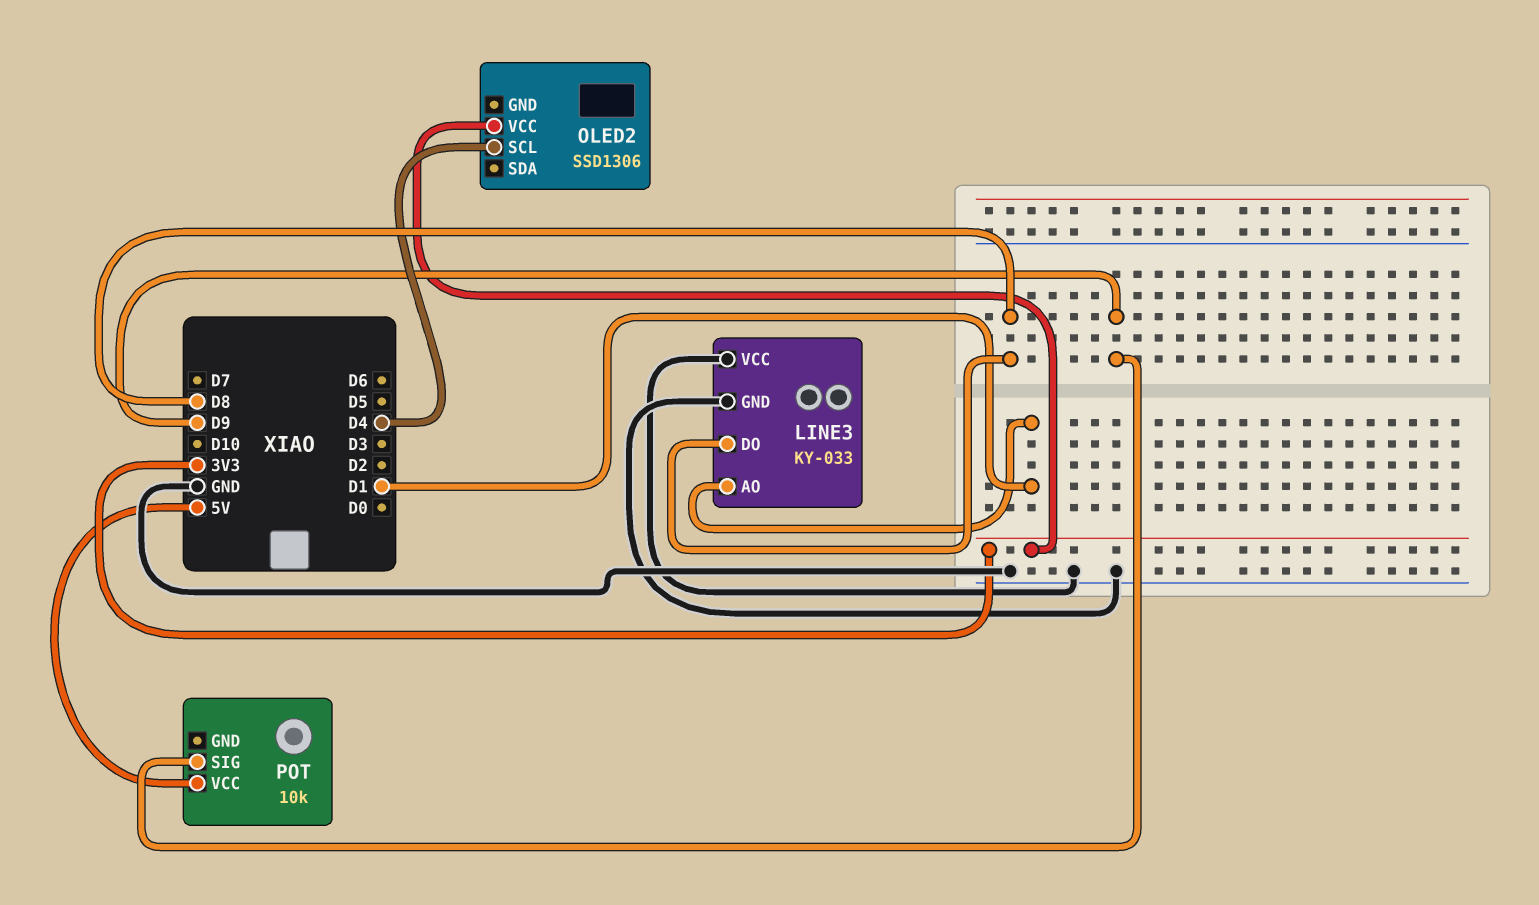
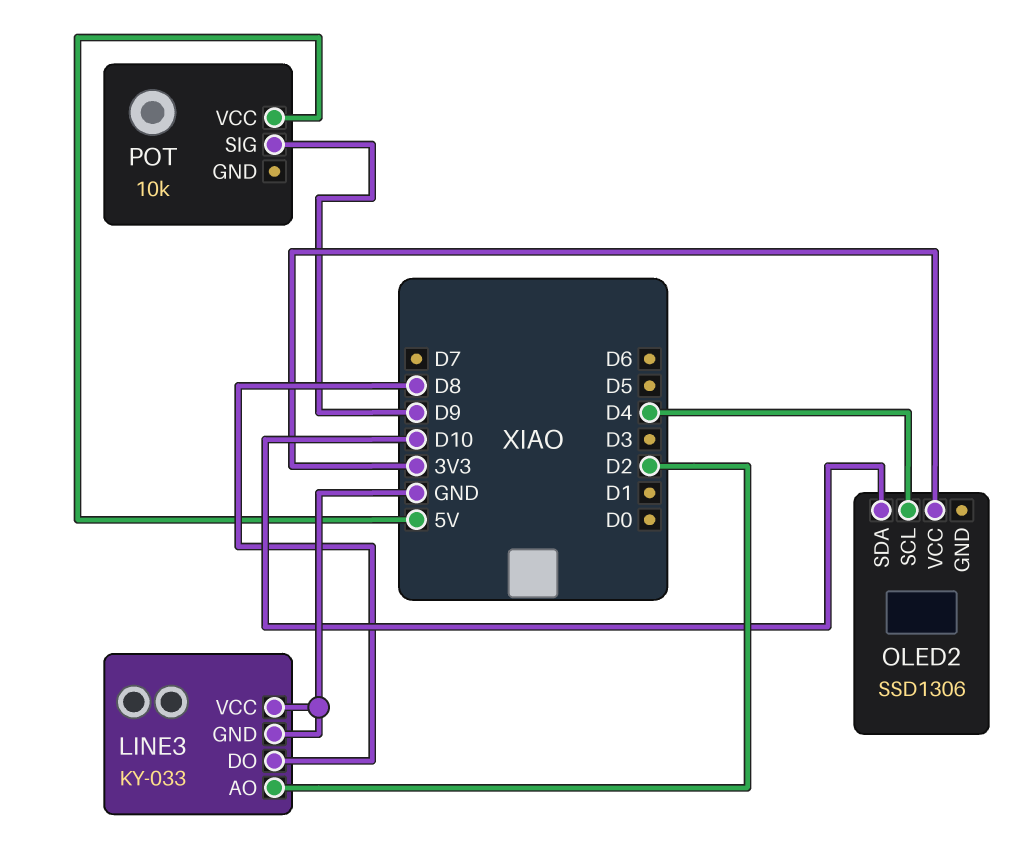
LINE3 pin AO: D1 -> D2
OLED2 pin SDA: none -> D10

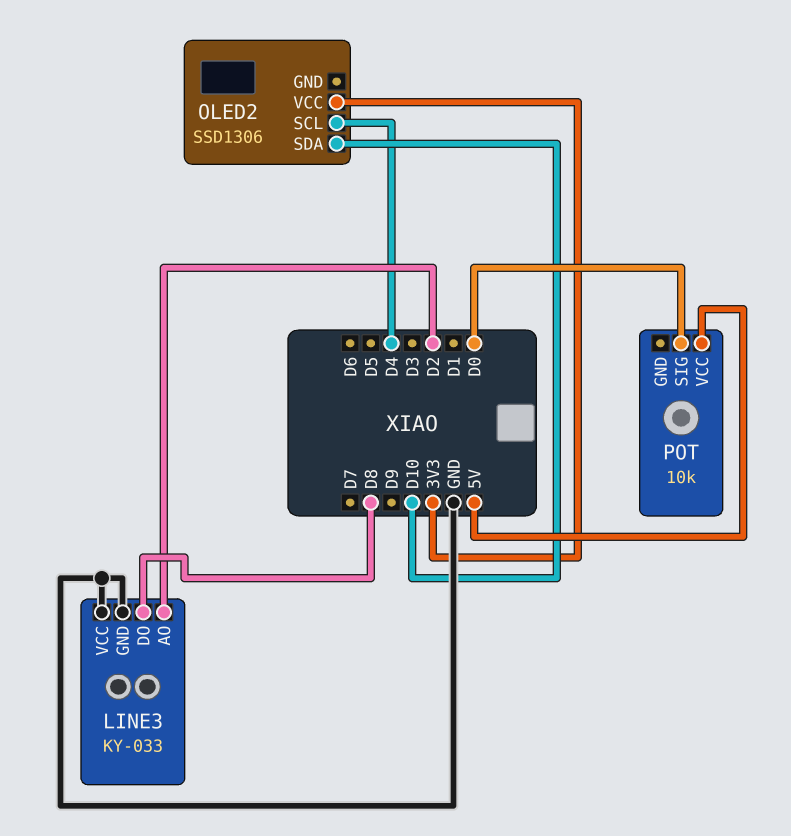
POT pin SIG: D9 -> D0

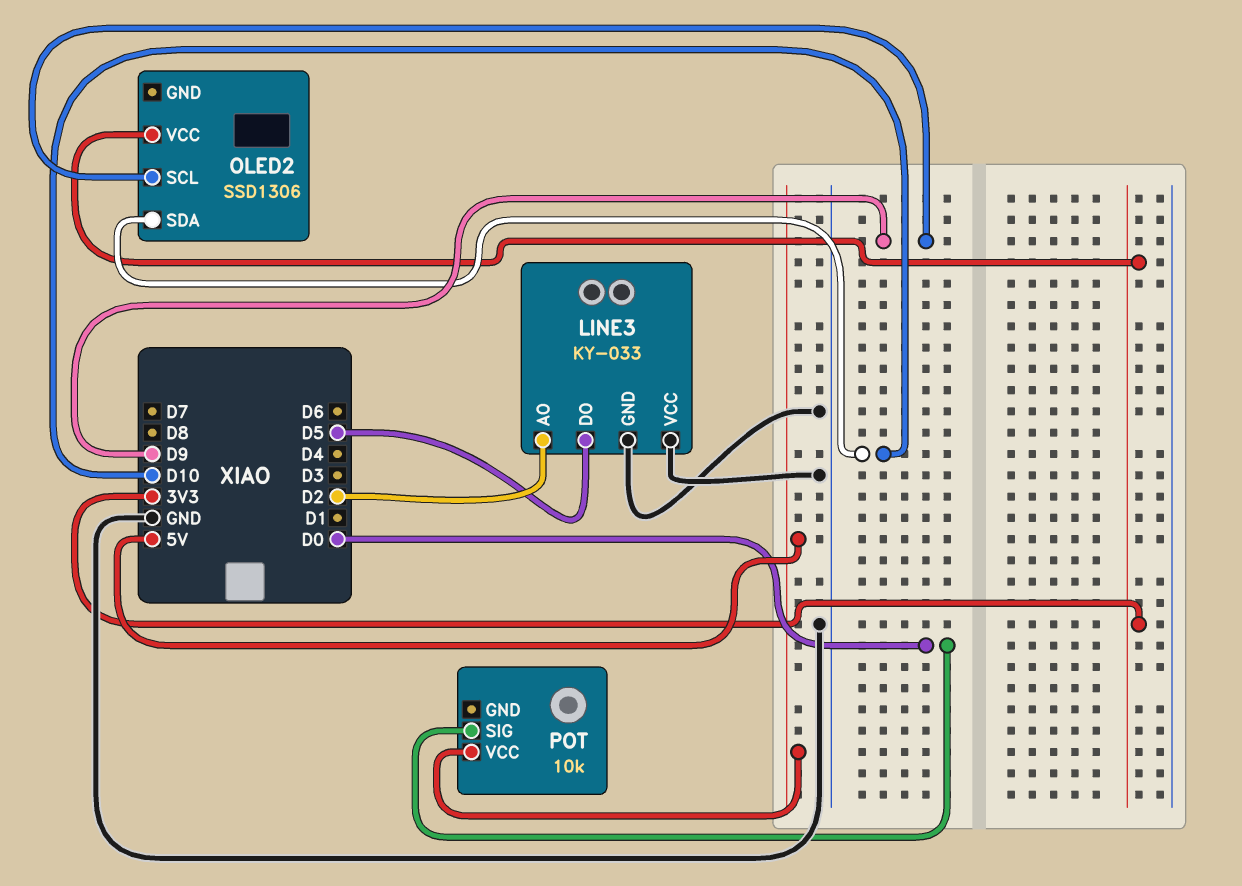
LINE3 pin DO: D8 -> D5
OLED2 pin SCL: D4 -> D9

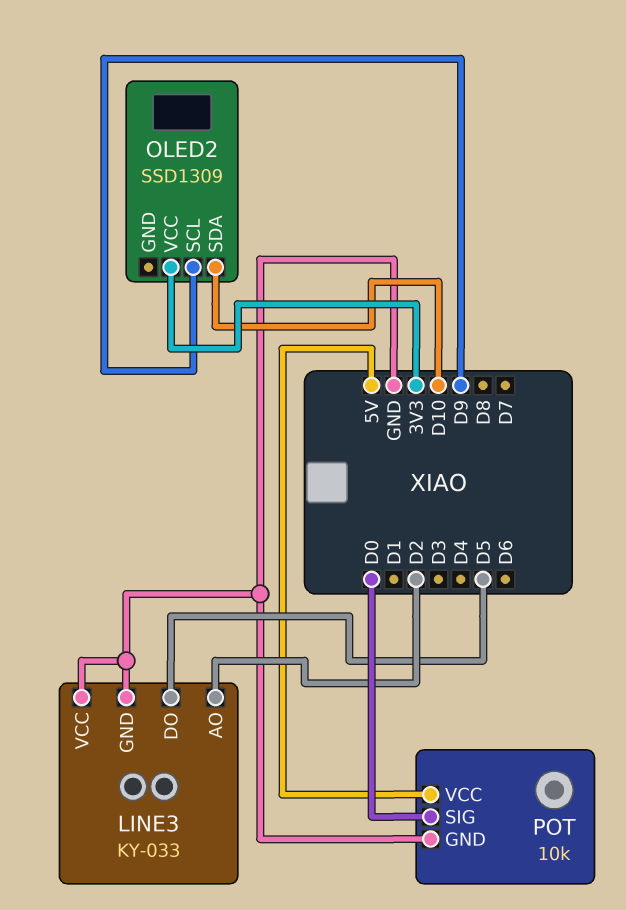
OLED2: SSD1306 -> SSD1309
POT pin GND: none -> GND

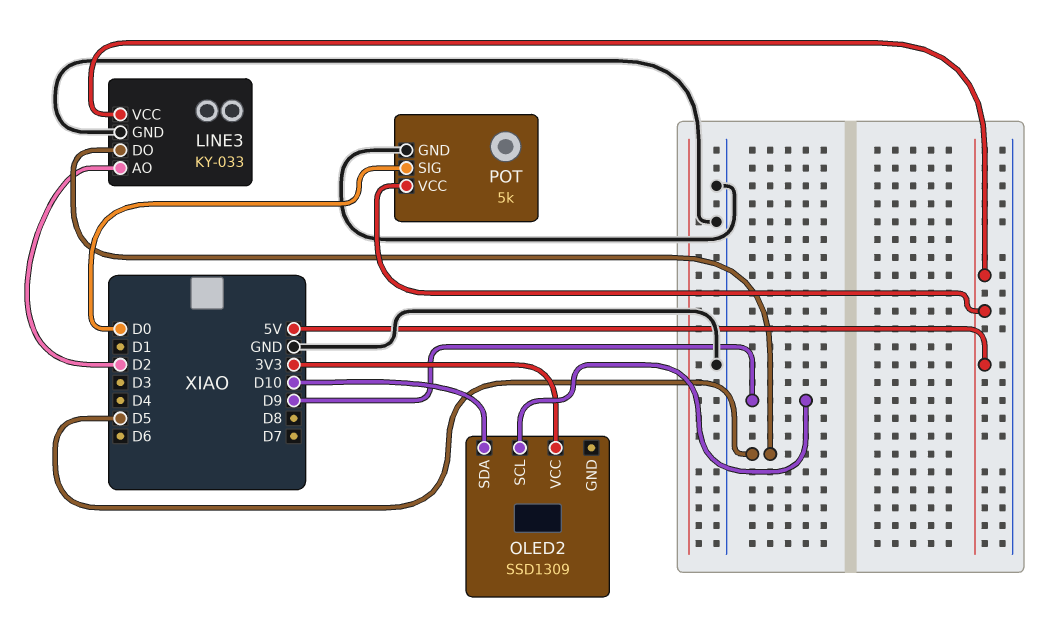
LINE3 pin VCC: GND -> 5V
POT: 10k -> 5k

